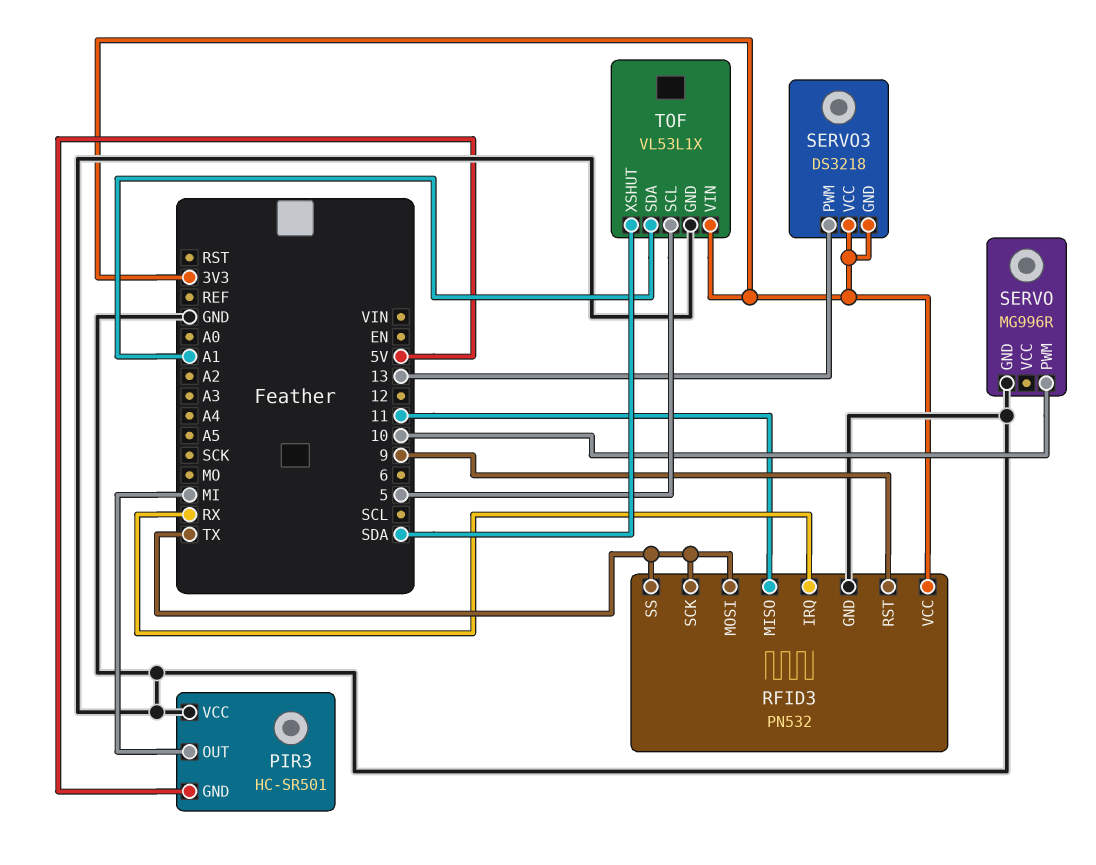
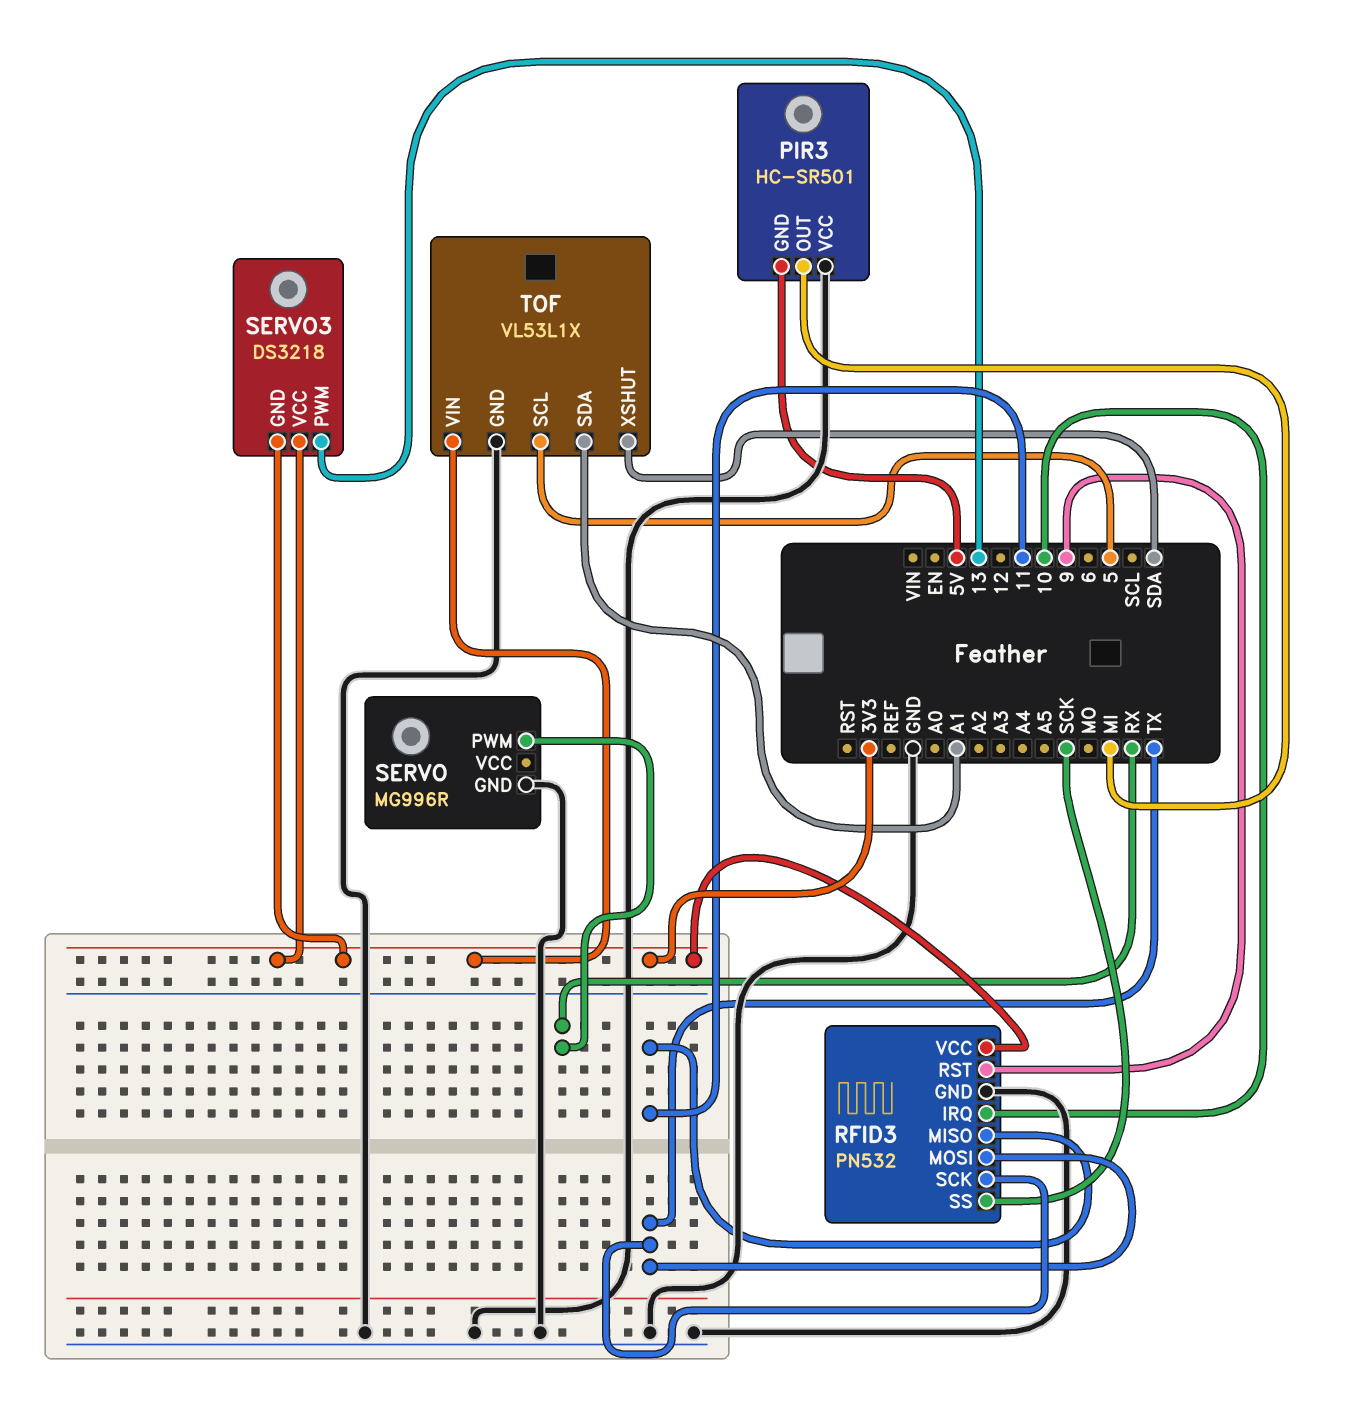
RFID3 pin IRQ: RX -> 10
RFID3 pin SS: TX -> SCK
SERVO pin PWM: 10 -> RX

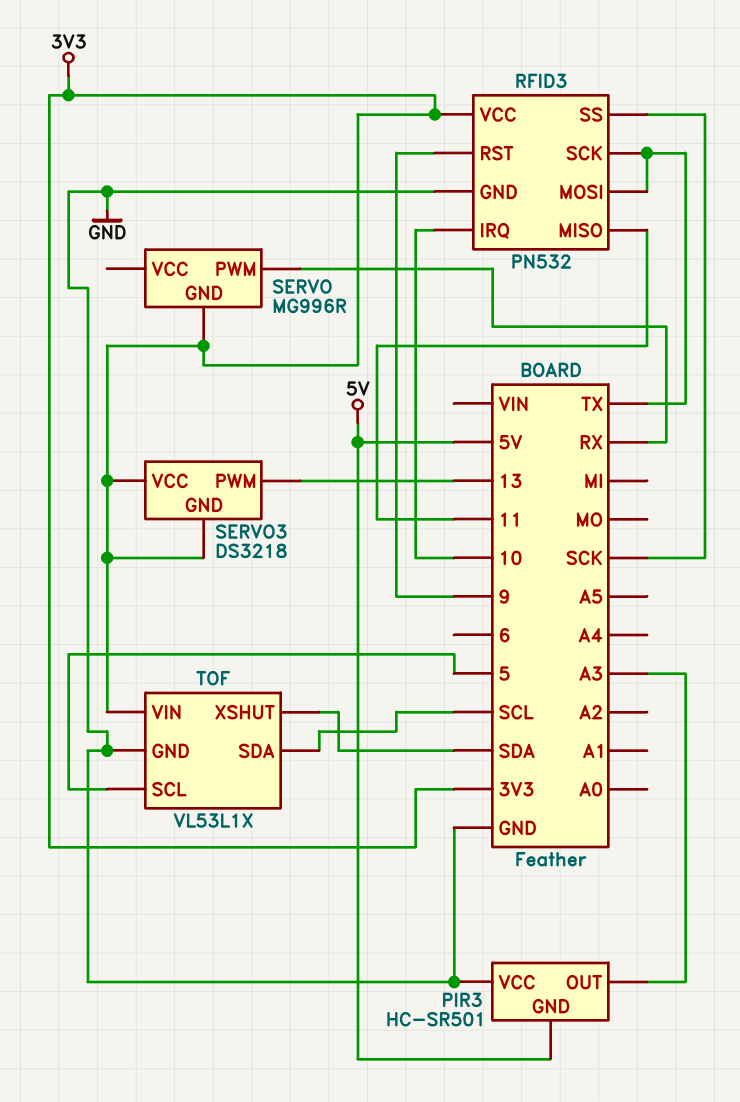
PIR3 pin OUT: MI -> A3
SERVO pin GND: GND -> 3V3
TOF pin SDA: A1 -> SCL

